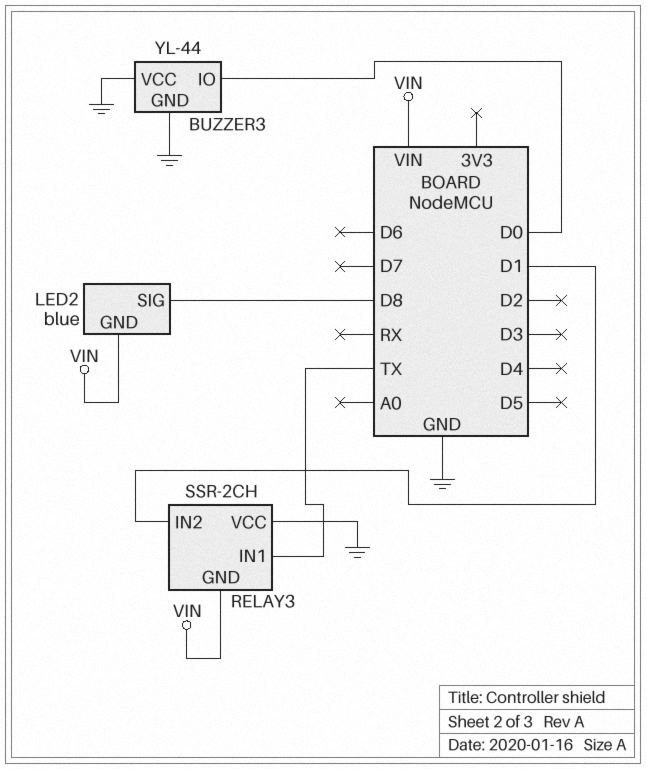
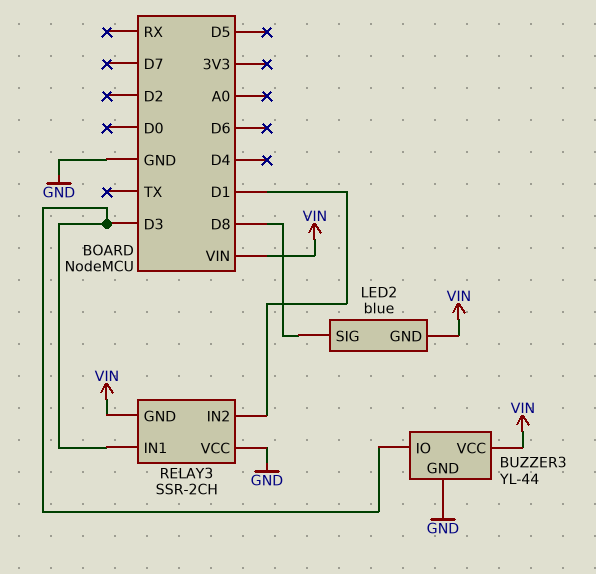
BUZZER3 pin IO: D0 -> D3
BUZZER3 pin VCC: GND -> VIN
RELAY3 pin IN1: TX -> D3

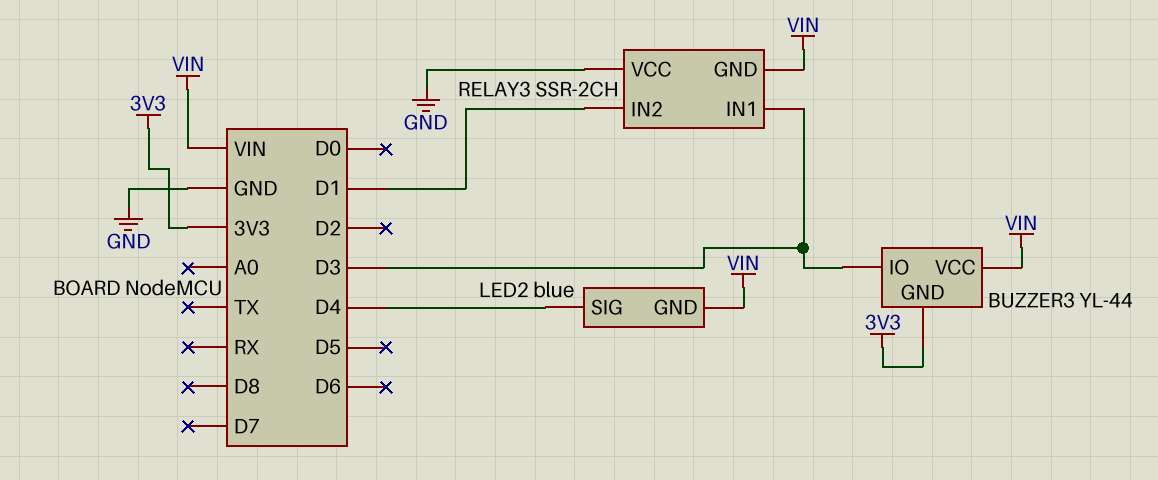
BUZZER3 pin GND: GND -> 3V3
LED2 pin SIG: D8 -> D4

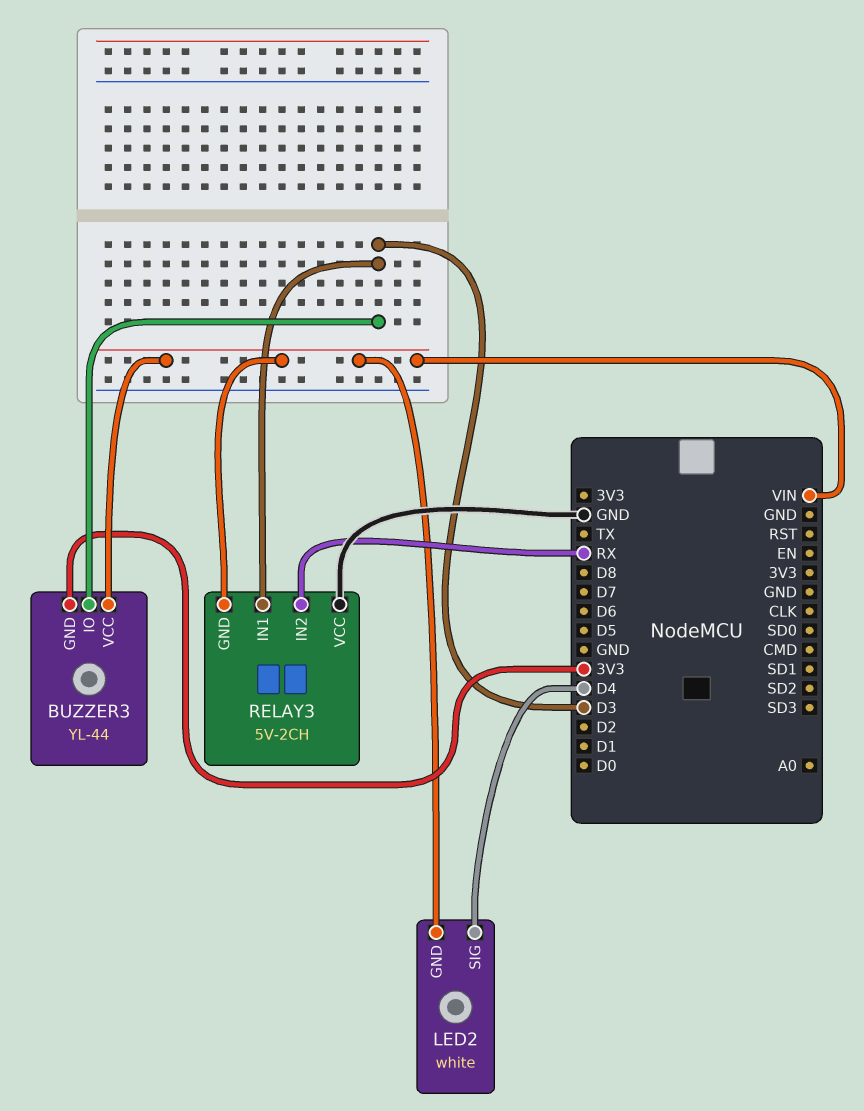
LED2: blue -> white
RELAY3: SSR-2CH -> 5V-2CH
RELAY3 pin IN2: D1 -> RX

